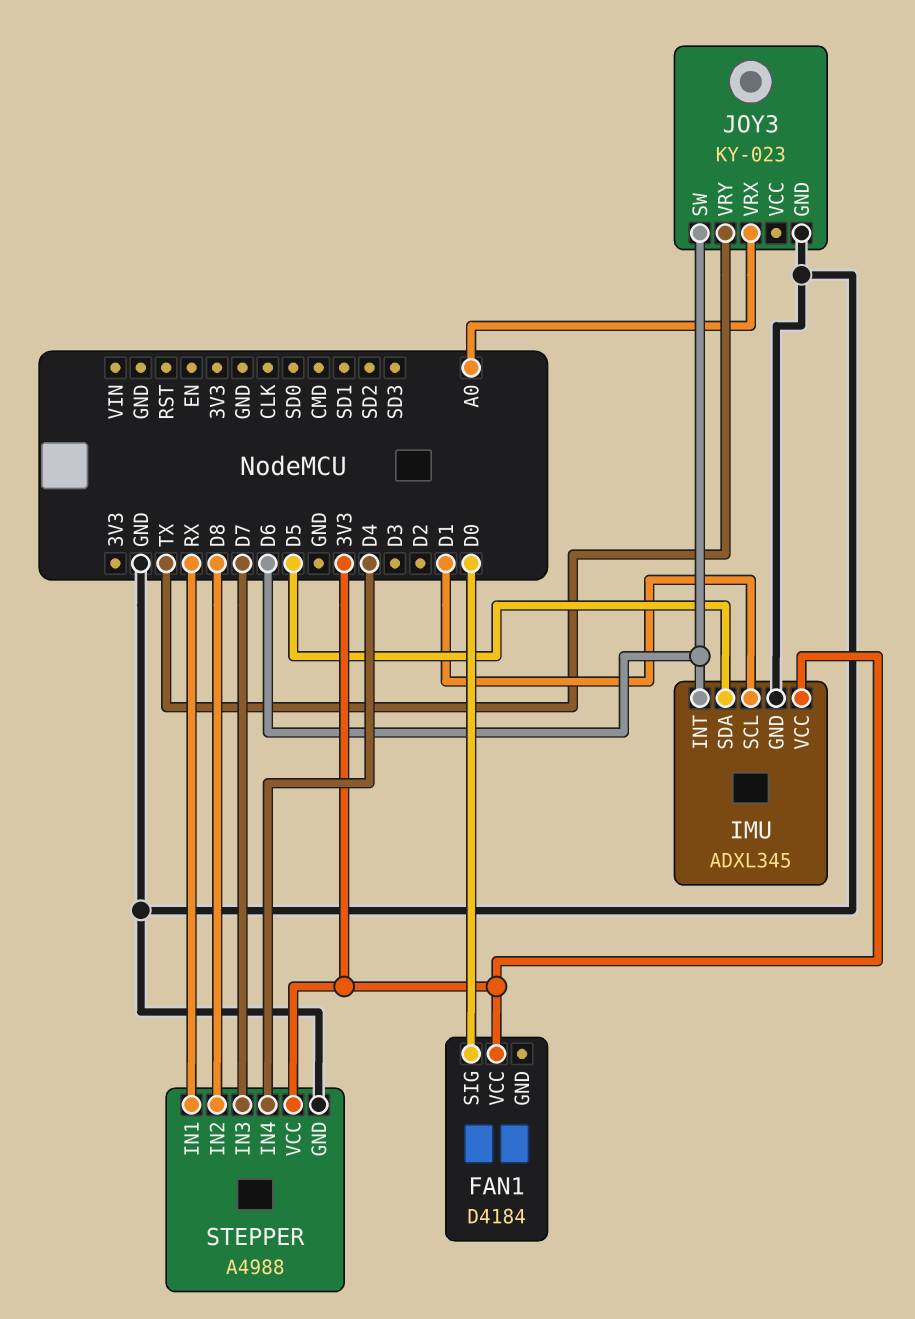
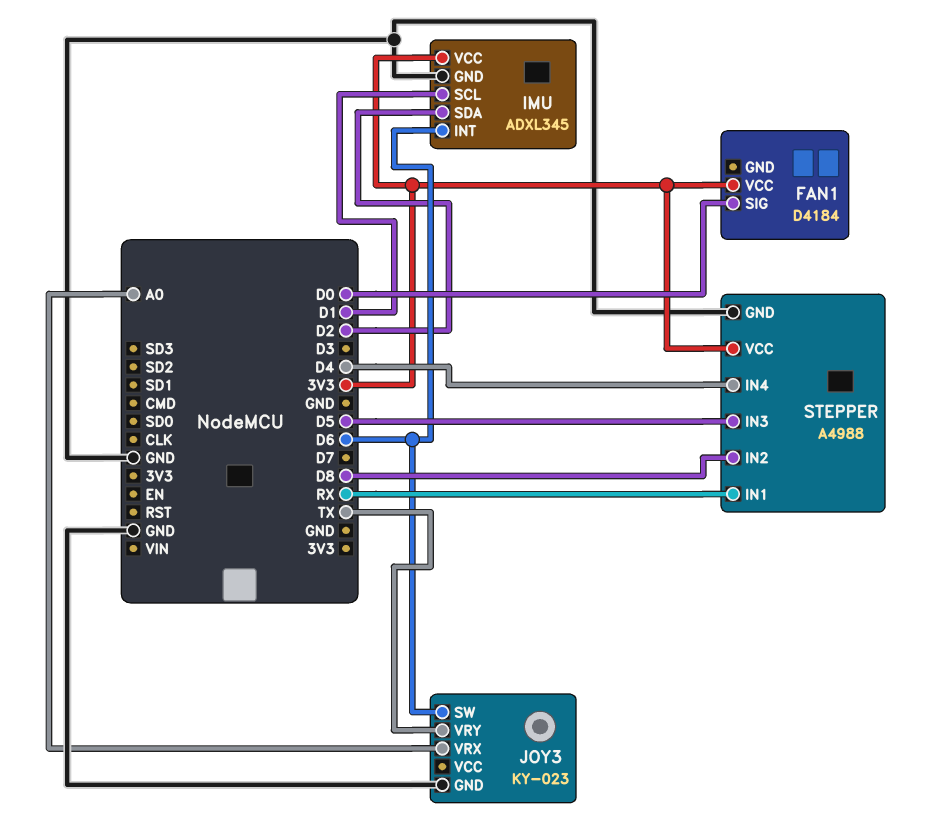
IMU pin SDA: D5 -> D2
STEPPER pin IN3: D7 -> D5

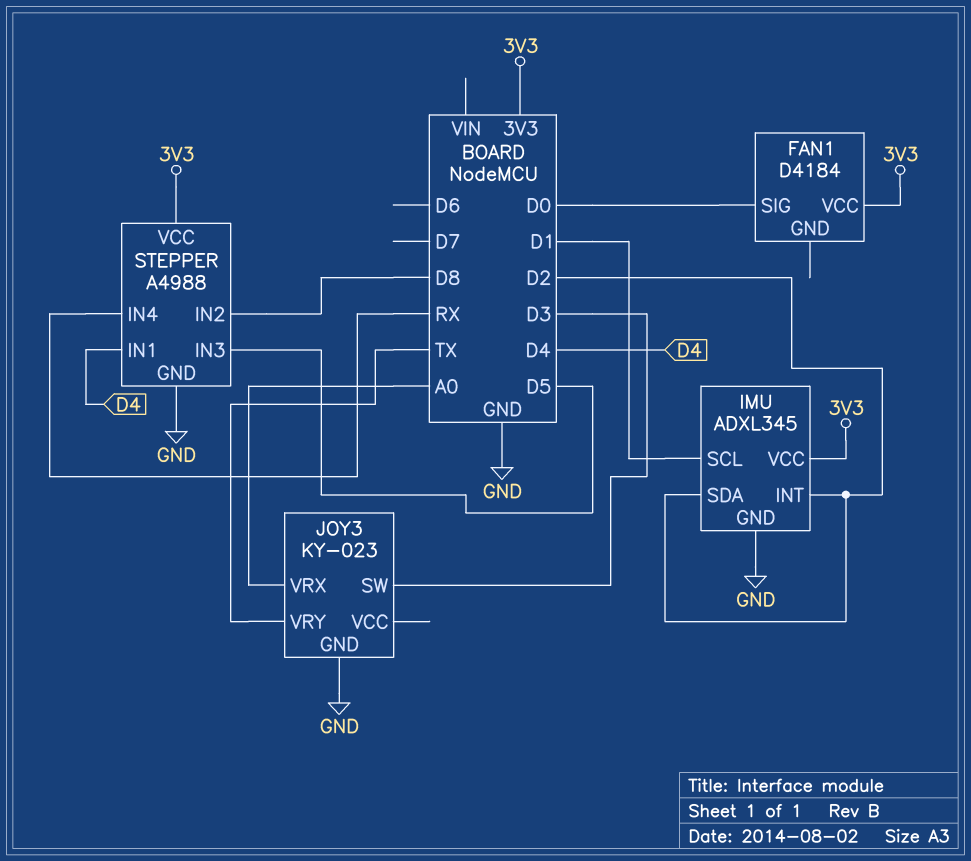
IMU pin INT: D6 -> D2
JOY3 pin SW: D6 -> D3
STEPPER pin IN1: RX -> D4
STEPPER pin IN4: D4 -> RX

